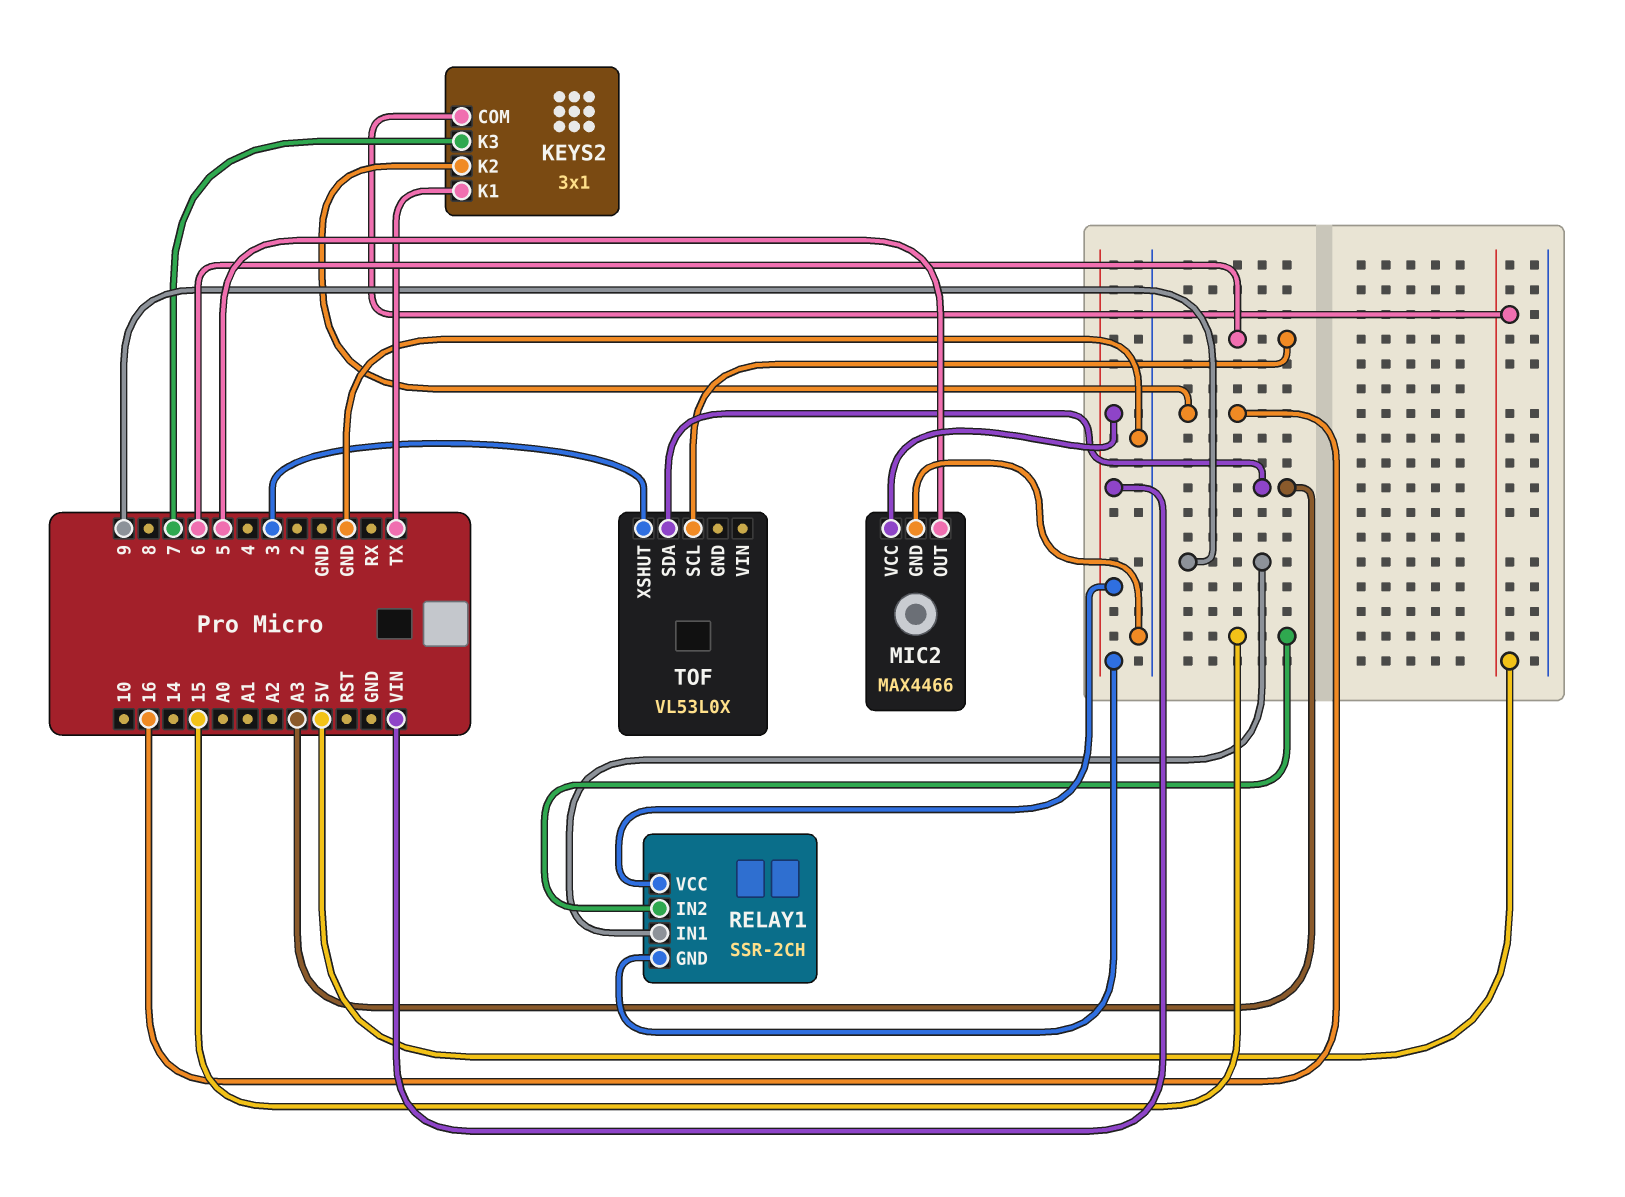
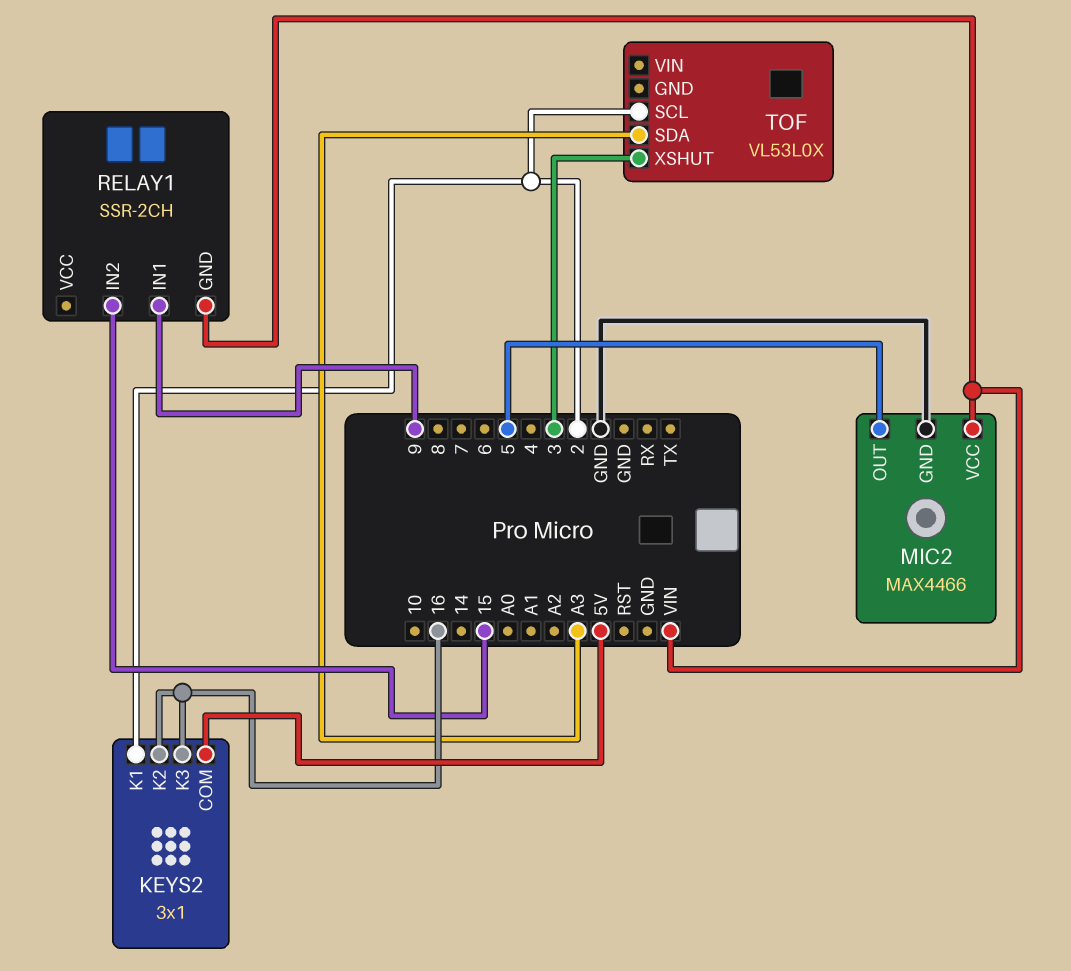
KEYS2 pin K1: TX -> 2
KEYS2 pin K3: 7 -> 16
RELAY1 pin VCC: VIN -> none
TOF pin SCL: 6 -> 2

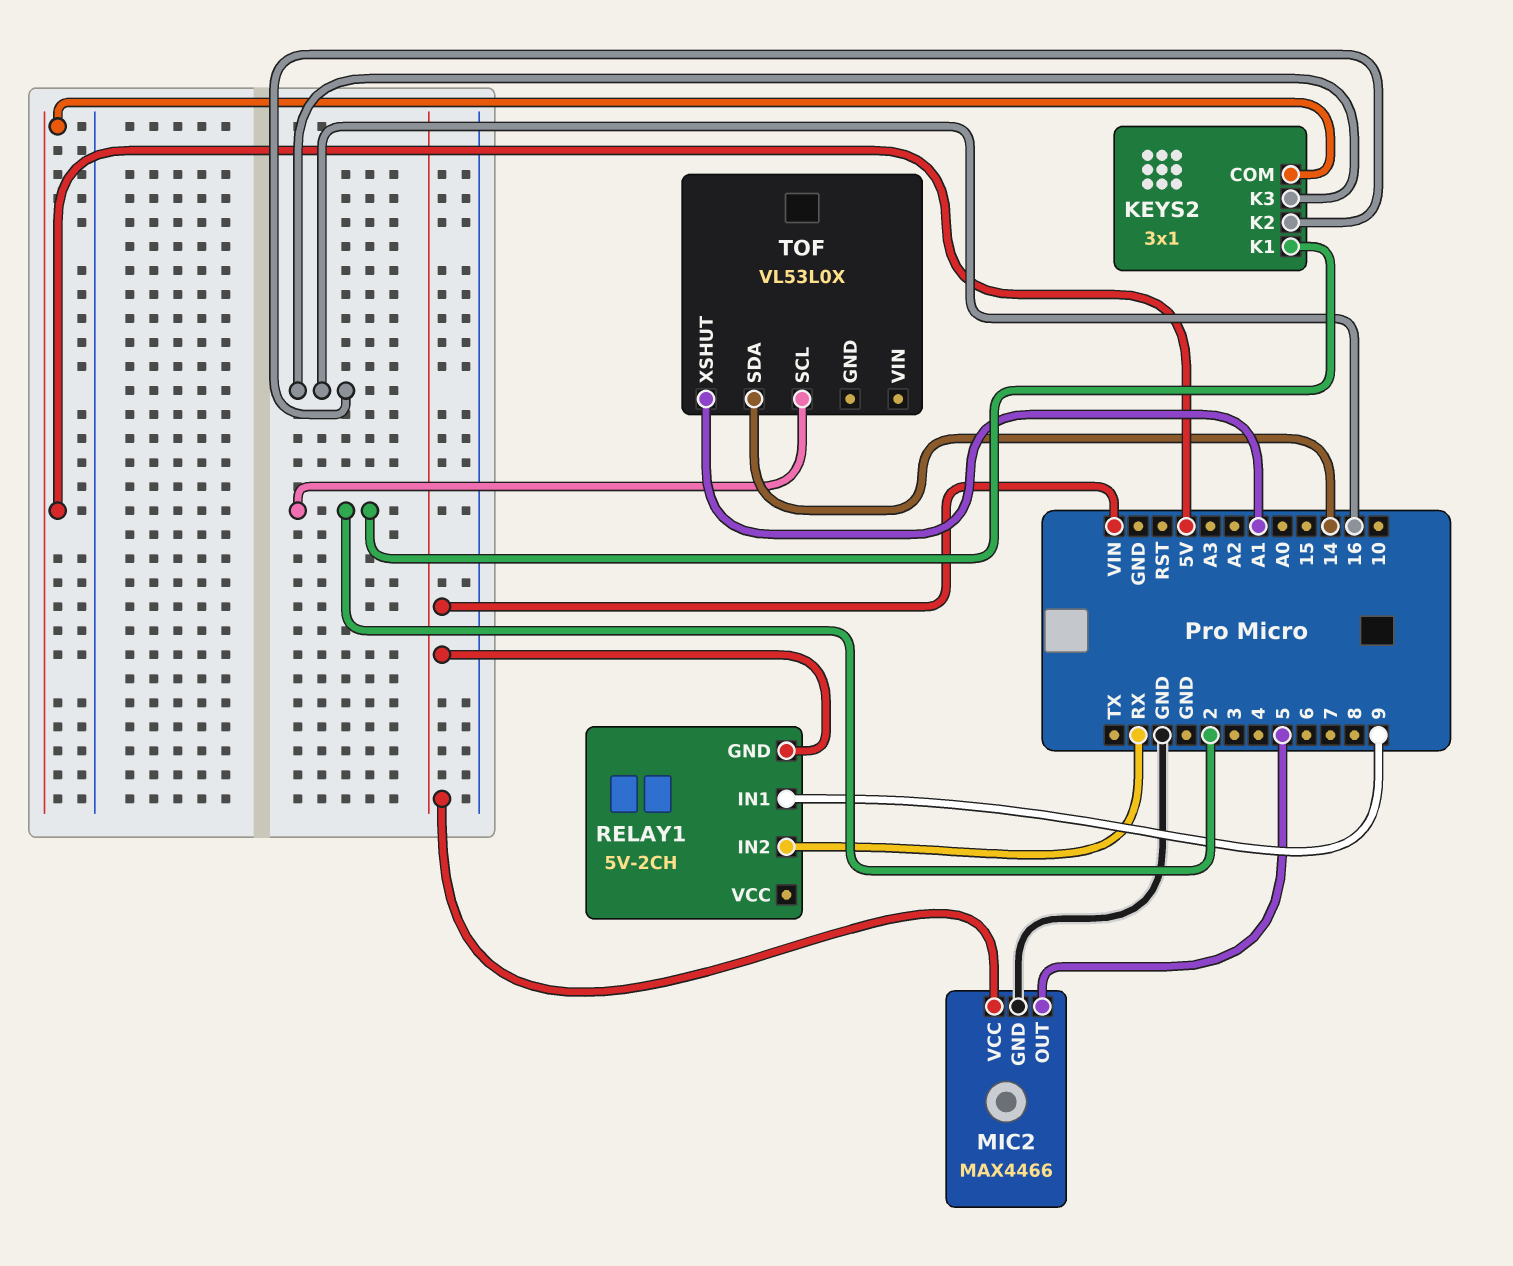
RELAY1: SSR-2CH -> 5V-2CH
RELAY1 pin IN2: 15 -> RX
TOF pin SDA: A3 -> 14
TOF pin XSHUT: 3 -> A1

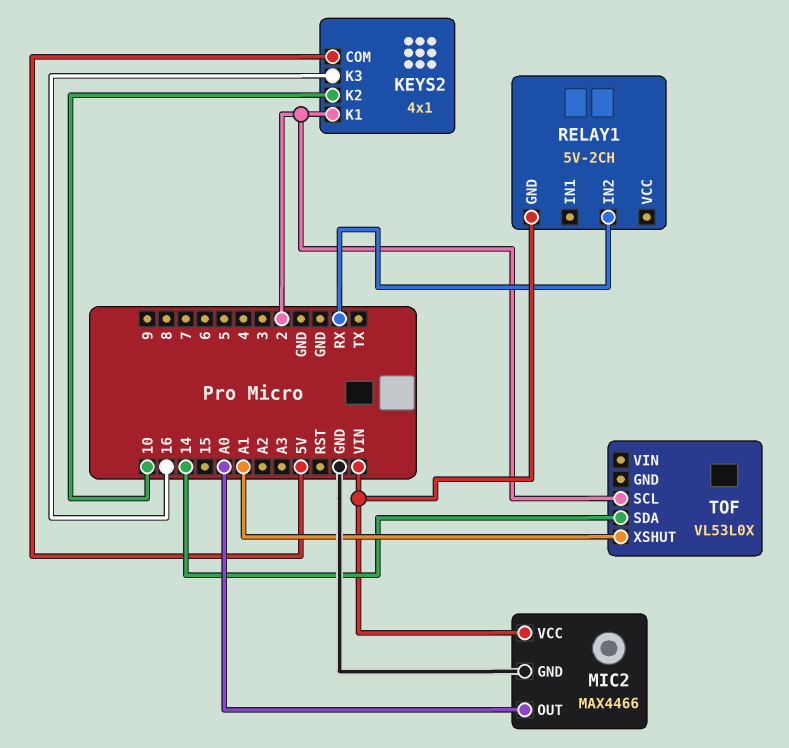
KEYS2: 3x1 -> 4x1
KEYS2 pin K2: 16 -> 10
MIC2 pin OUT: 5 -> A0
RELAY1 pin IN1: 9 -> none

